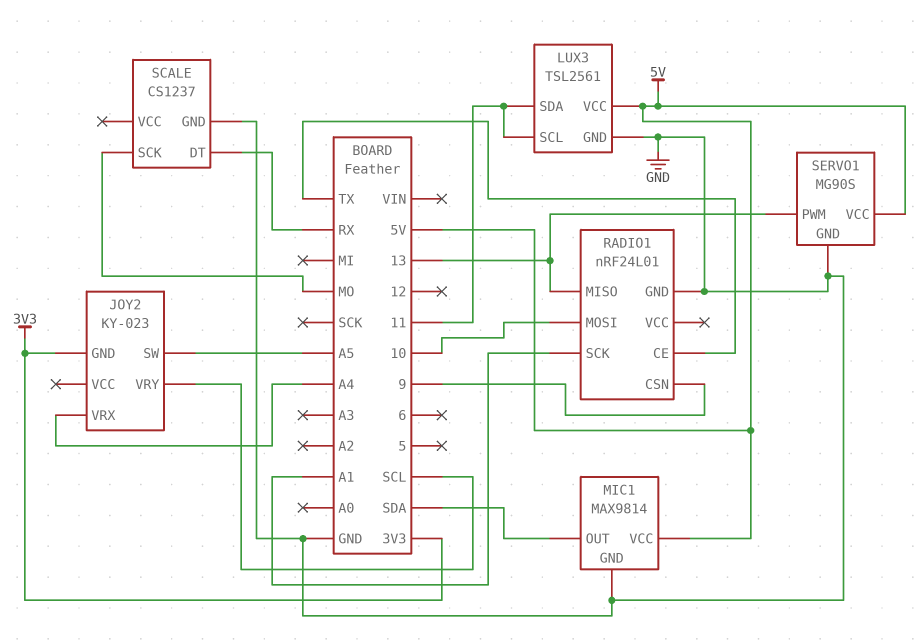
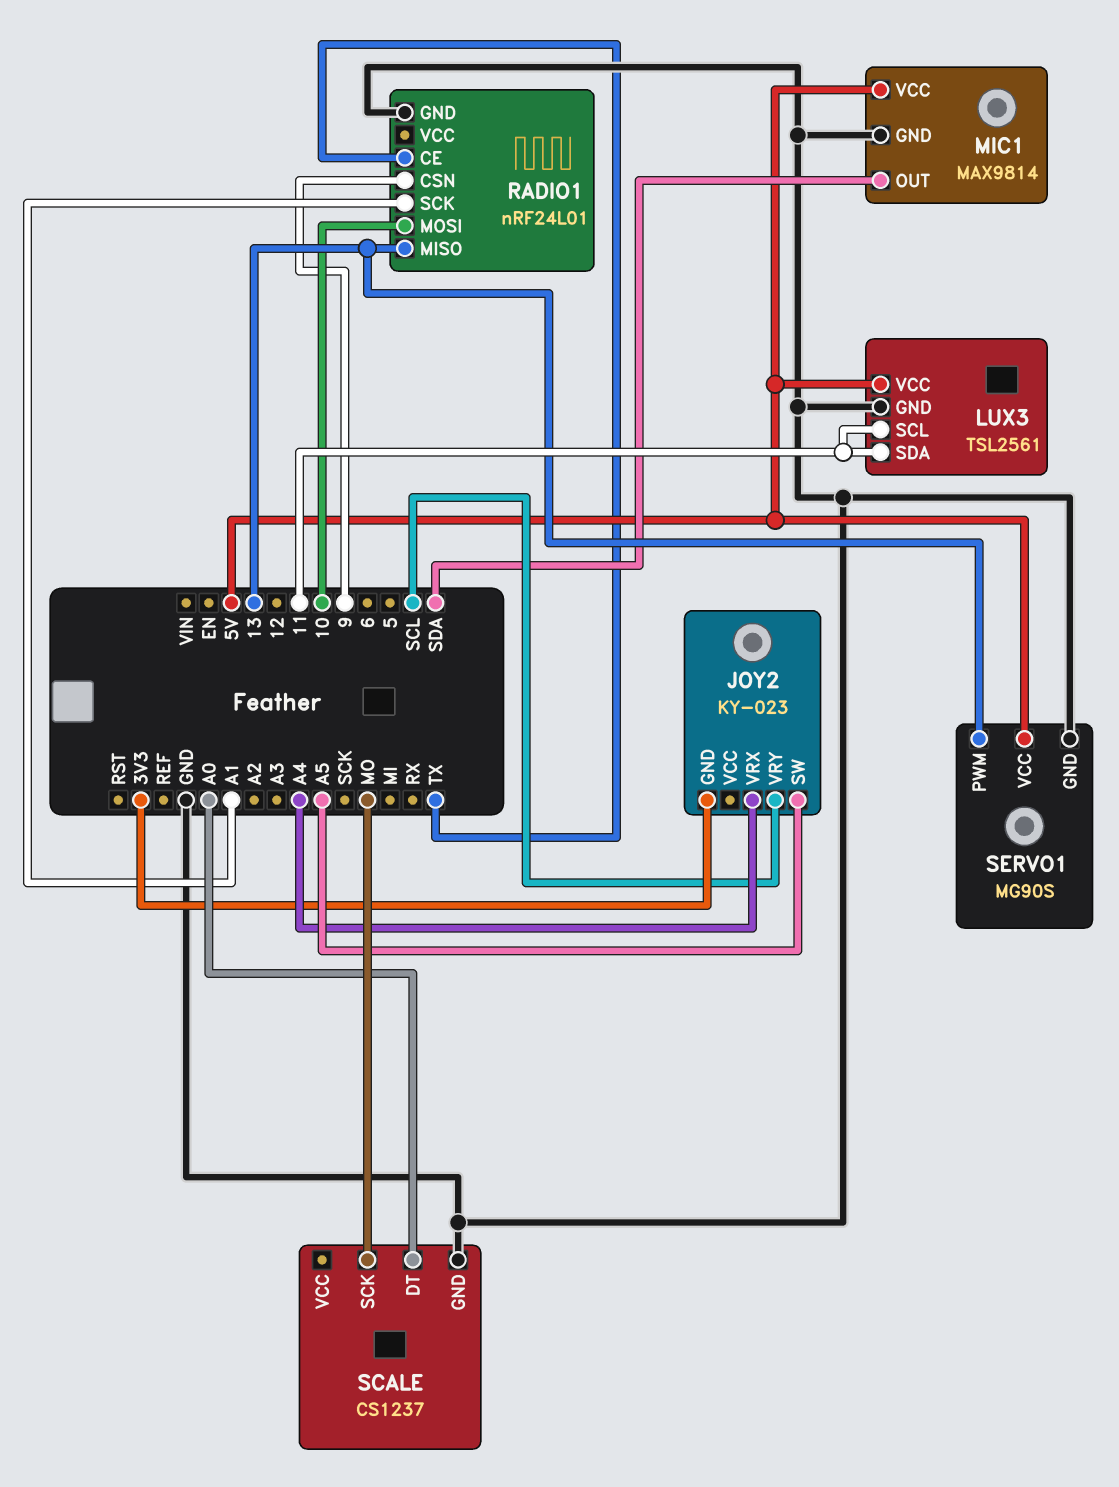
SCALE pin DT: RX -> A0

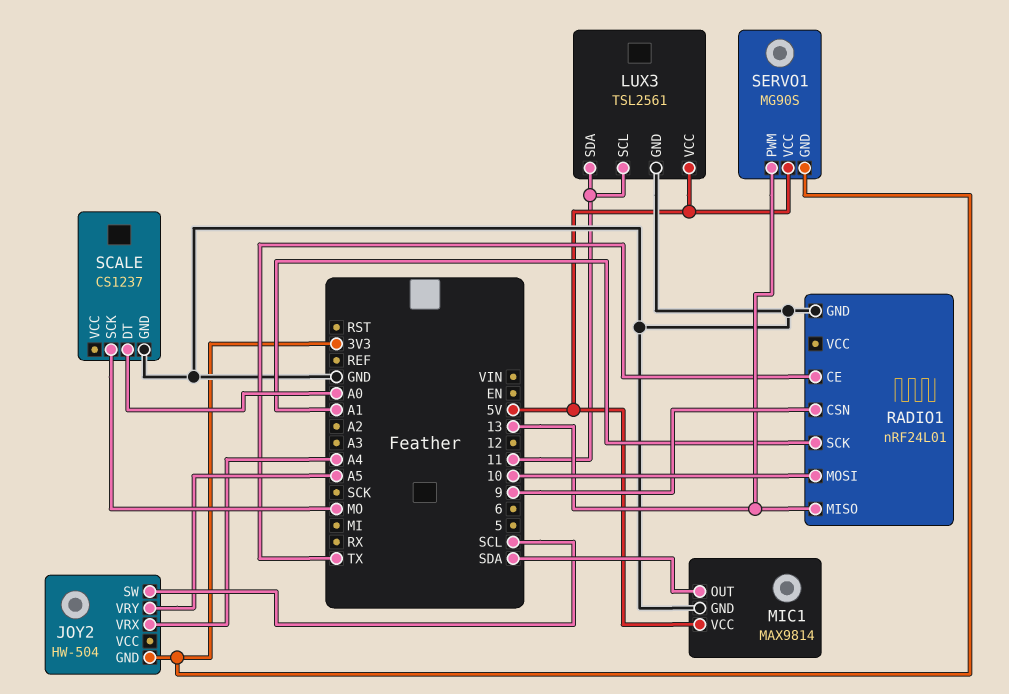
JOY2: KY-023 -> HW-504
JOY2 pin SW: A5 -> SCL
JOY2 pin VRY: SCL -> A5
SERVO1 pin GND: GND -> 3V3

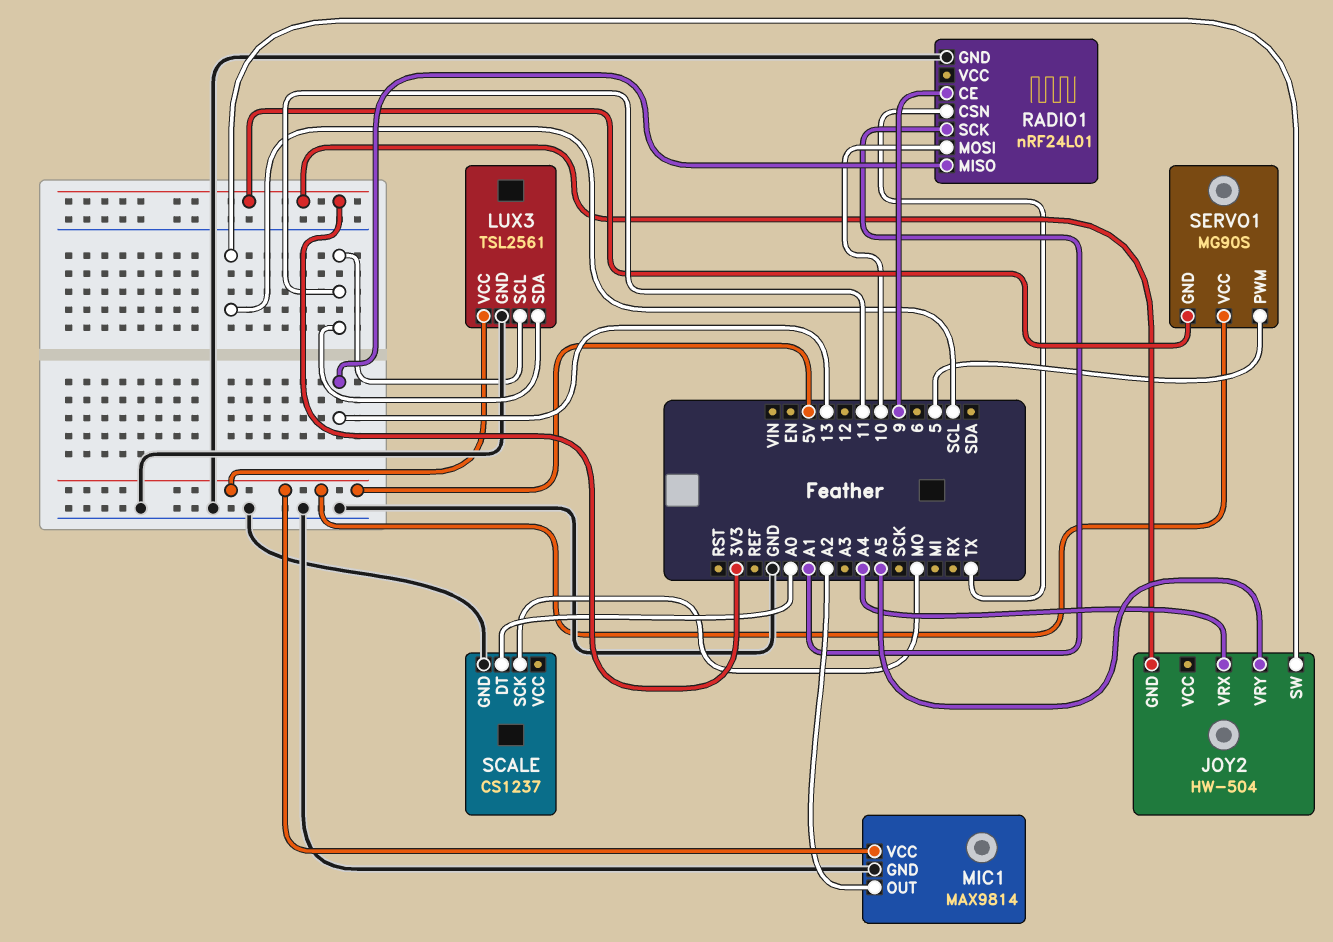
MIC1 pin OUT: SDA -> A2
RADIO1 pin CE: TX -> 9
RADIO1 pin CSN: 9 -> TX
SERVO1 pin PWM: 13 -> 5

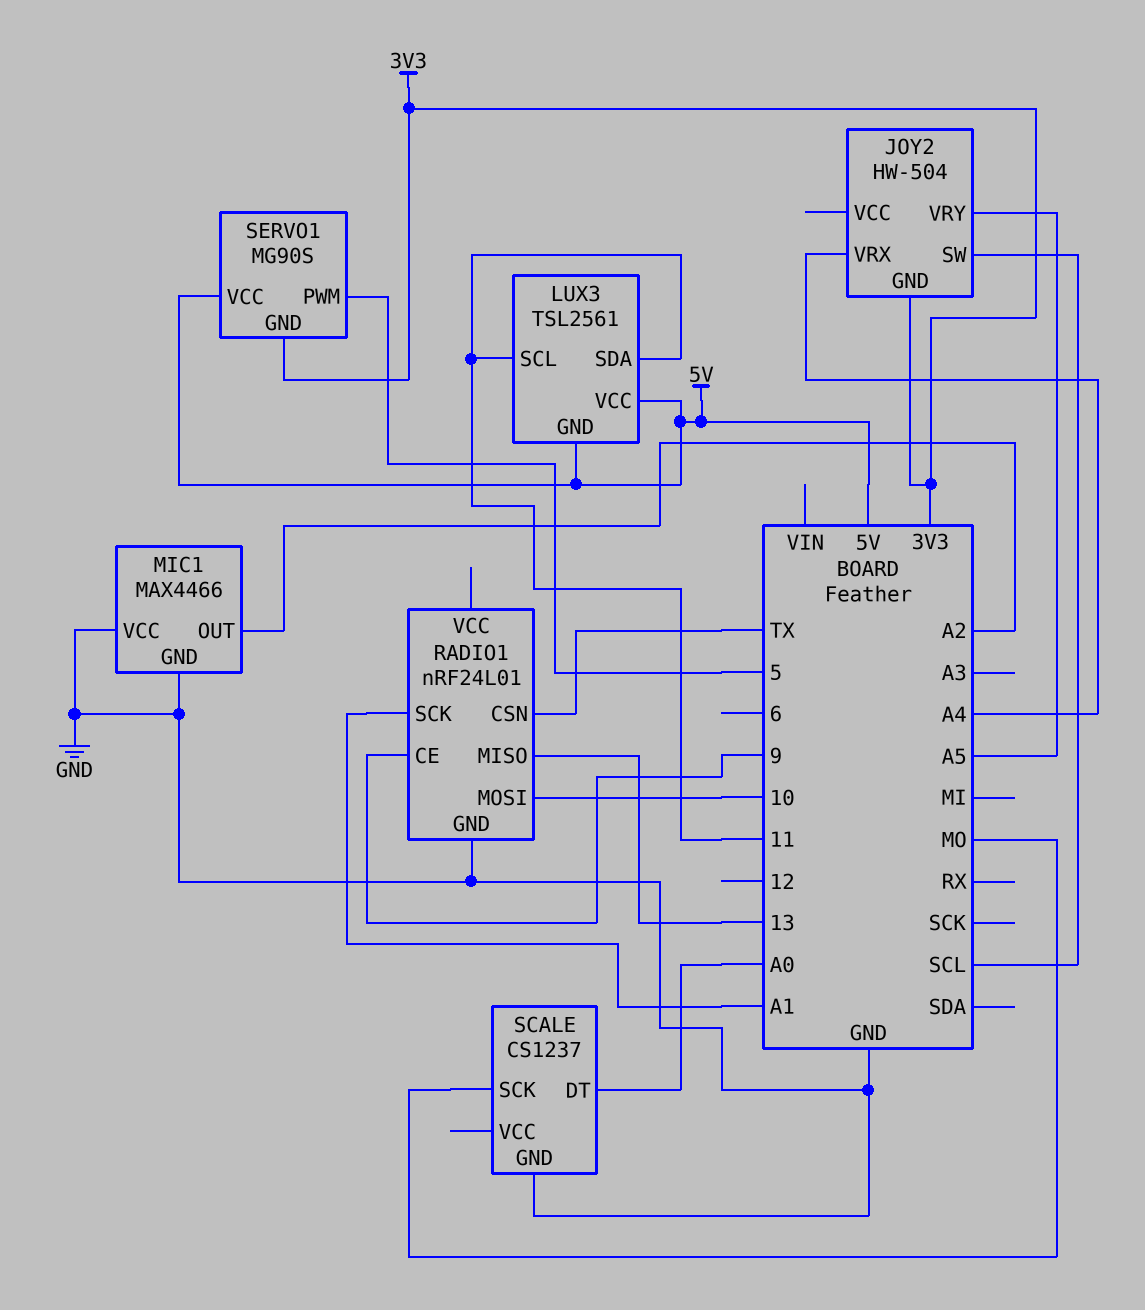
LUX3 pin GND: GND -> 5V
MIC1: MAX9814 -> MAX4466
MIC1 pin VCC: 5V -> GND

